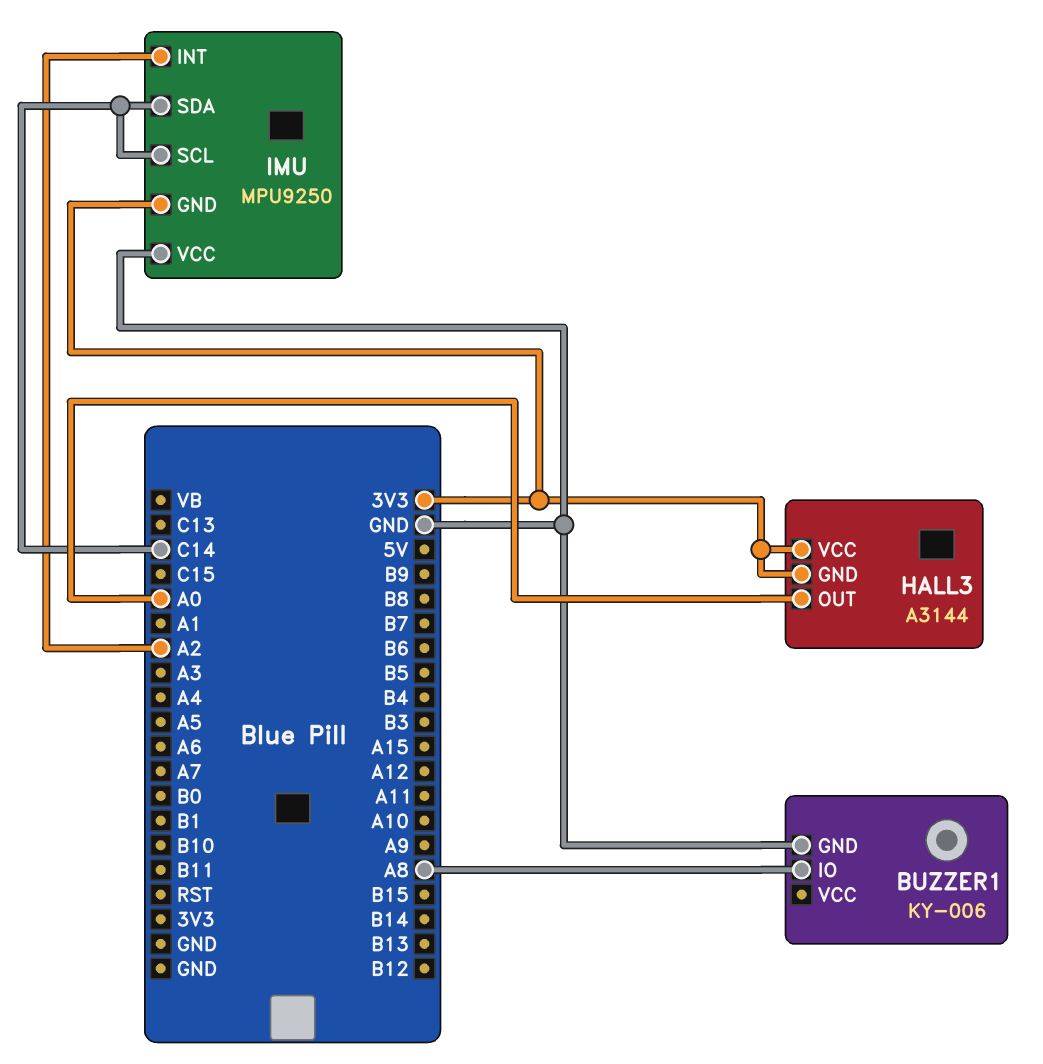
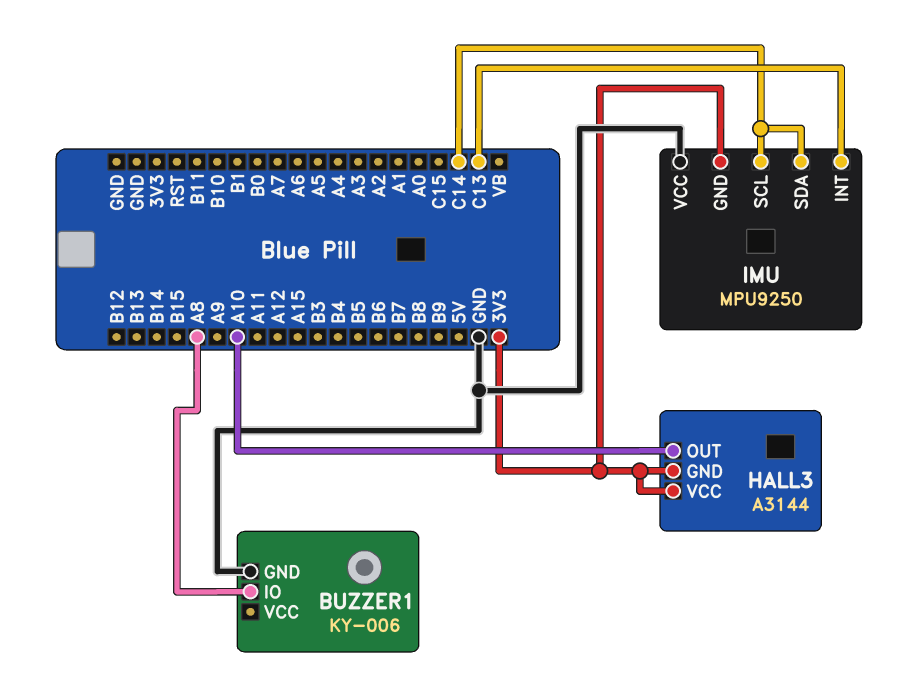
HALL3 pin OUT: A0 -> A10
IMU pin INT: A2 -> C13

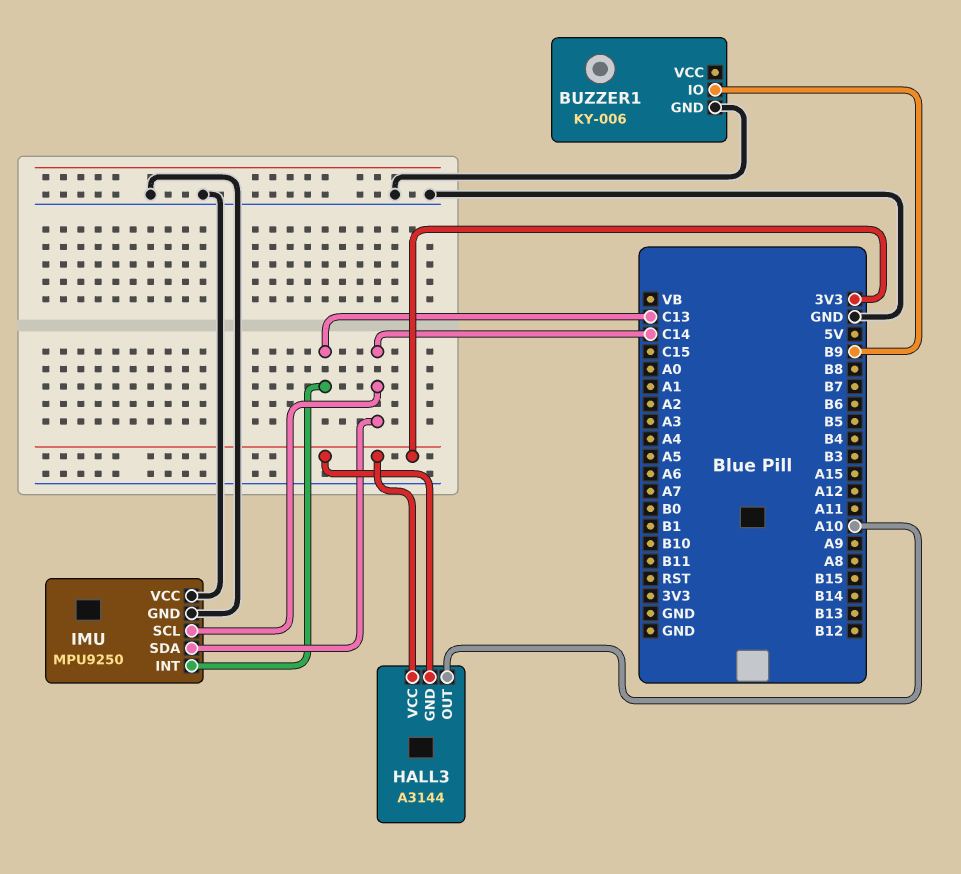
BUZZER1 pin IO: A8 -> B9
IMU pin GND: 3V3 -> GND

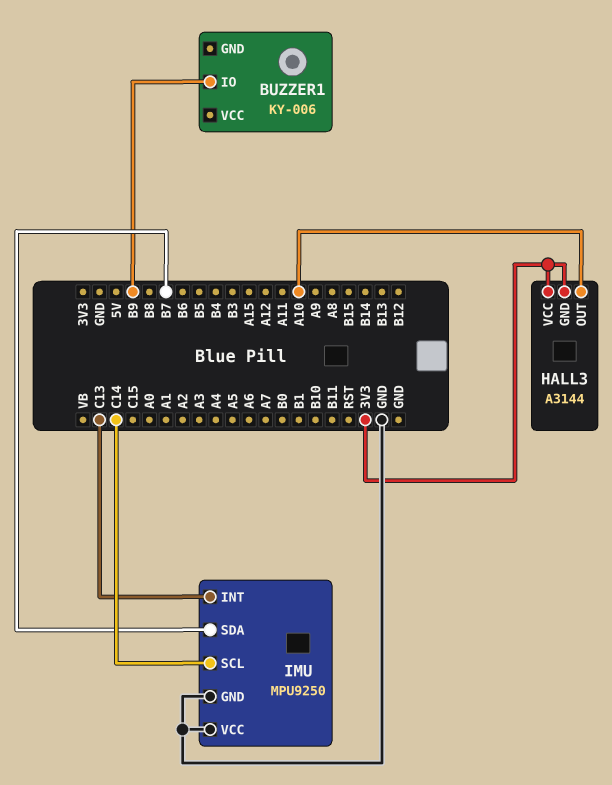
BUZZER1 pin GND: GND -> none
IMU pin SDA: C14 -> B7

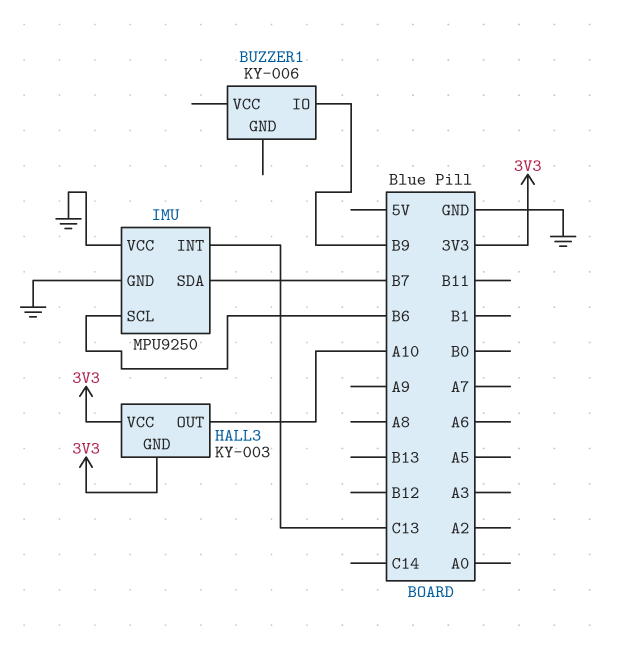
HALL3: A3144 -> KY-003
IMU pin SCL: C14 -> B6

